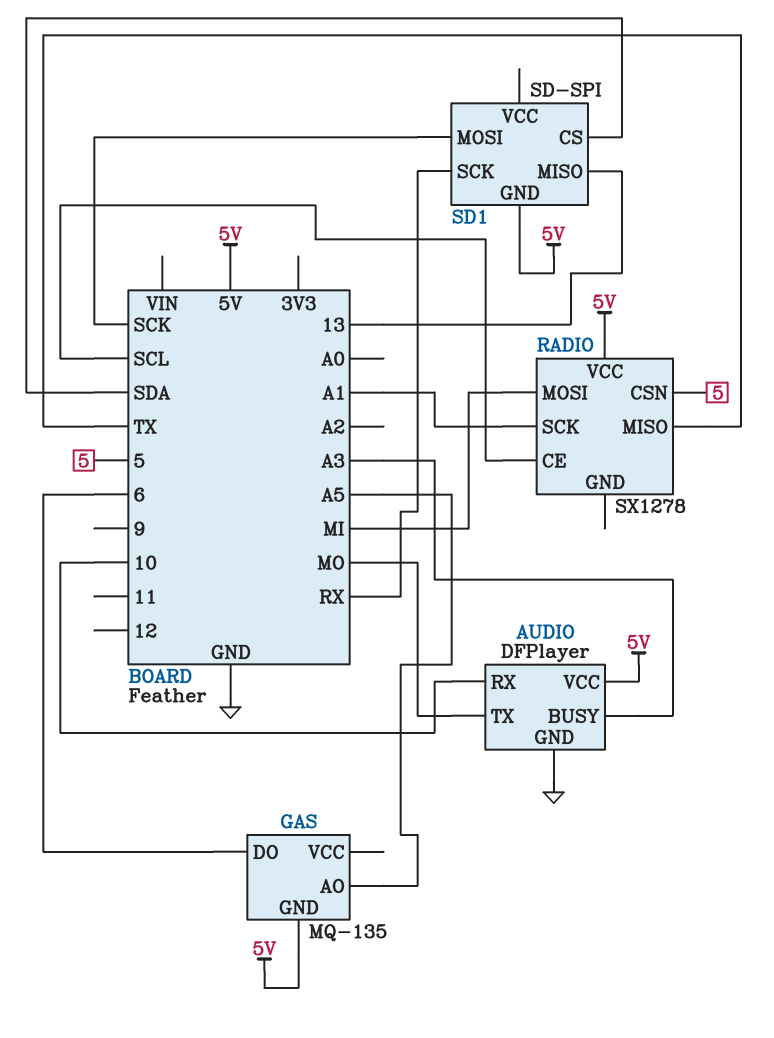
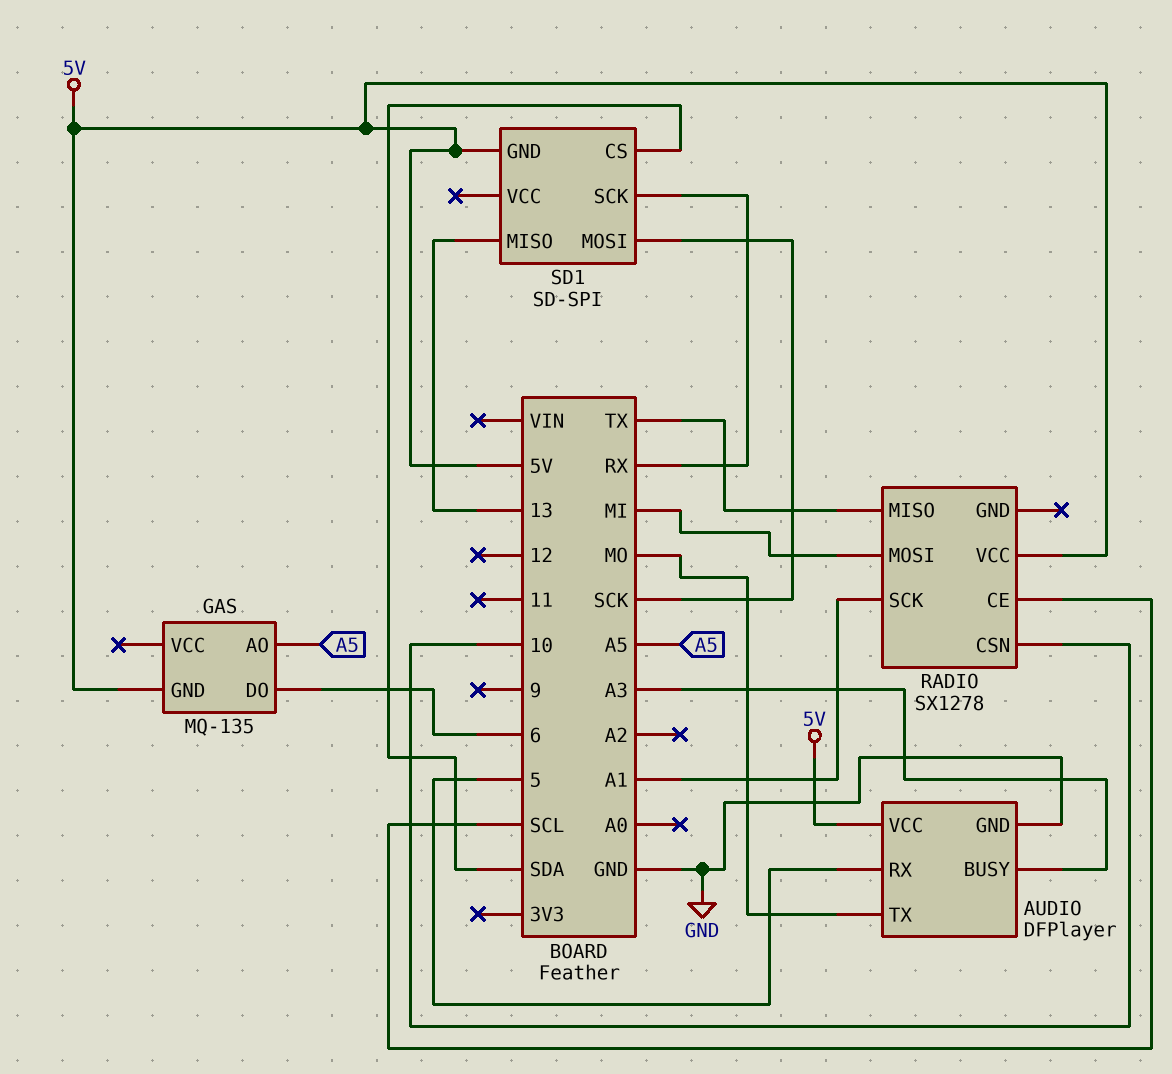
AUDIO pin RX: 10 -> 5
RADIO pin CSN: 5 -> 10

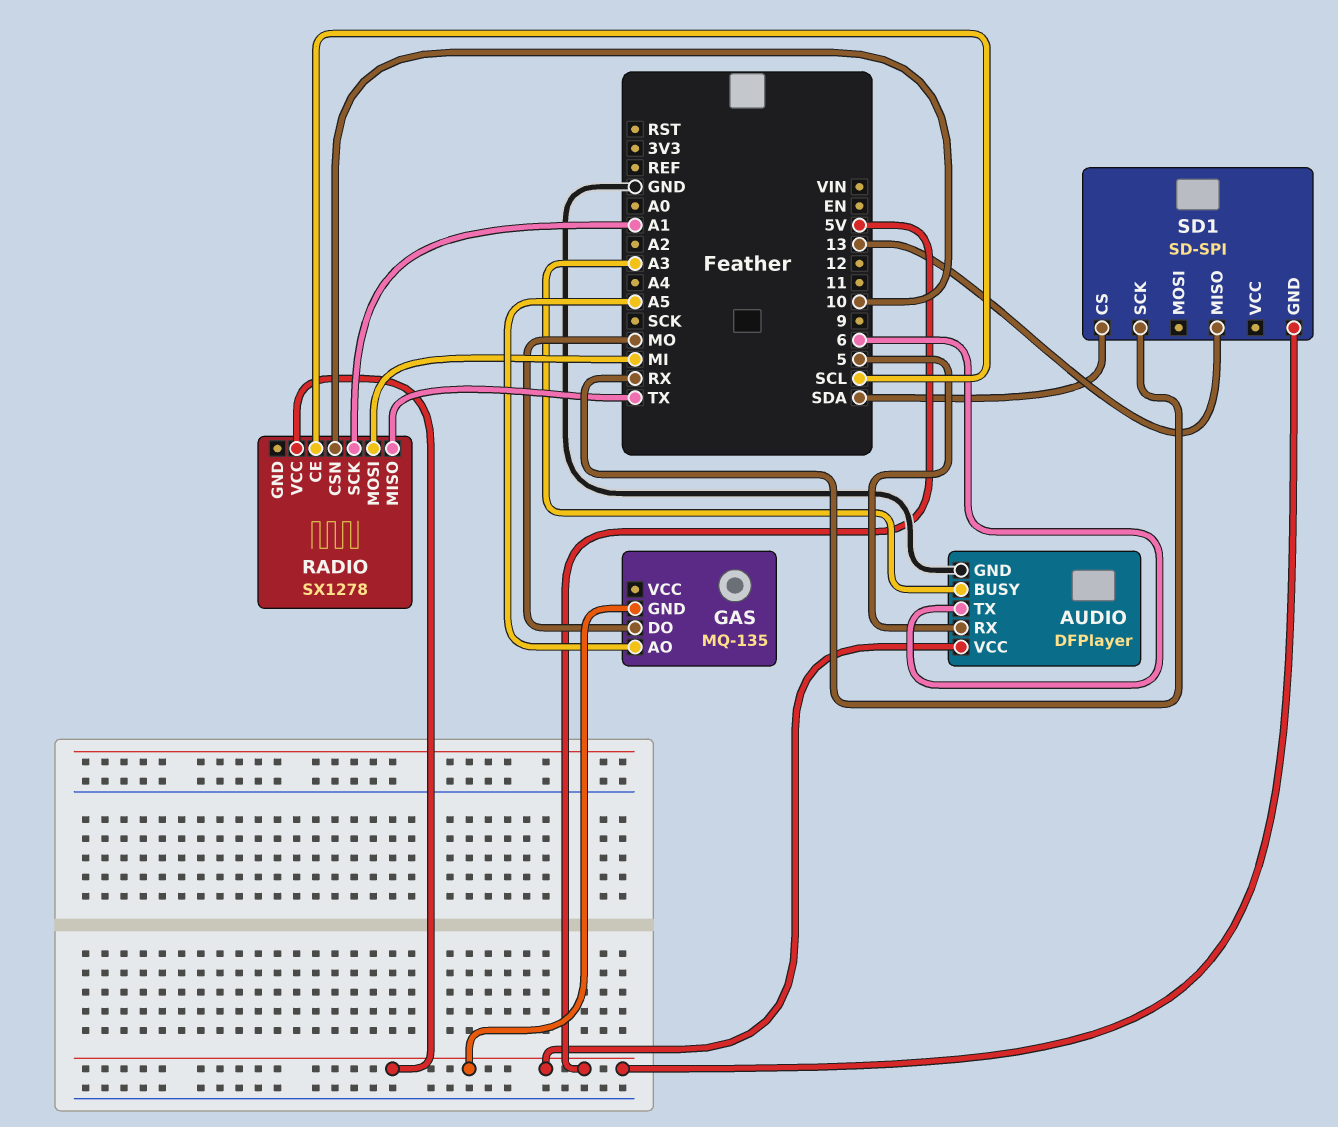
AUDIO pin TX: MO -> 6
GAS pin DO: 6 -> MO
SD1 pin MOSI: SCK -> none

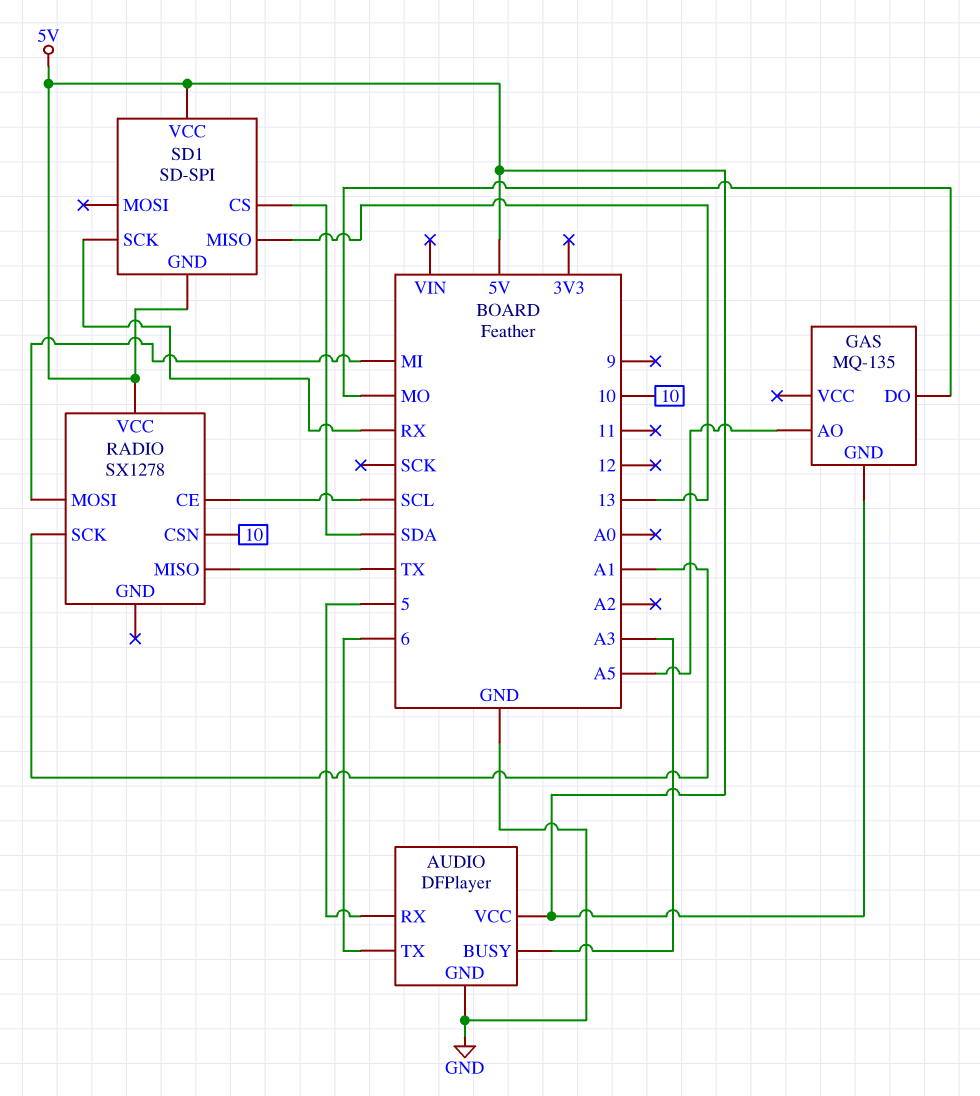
SD1 pin VCC: none -> 5V

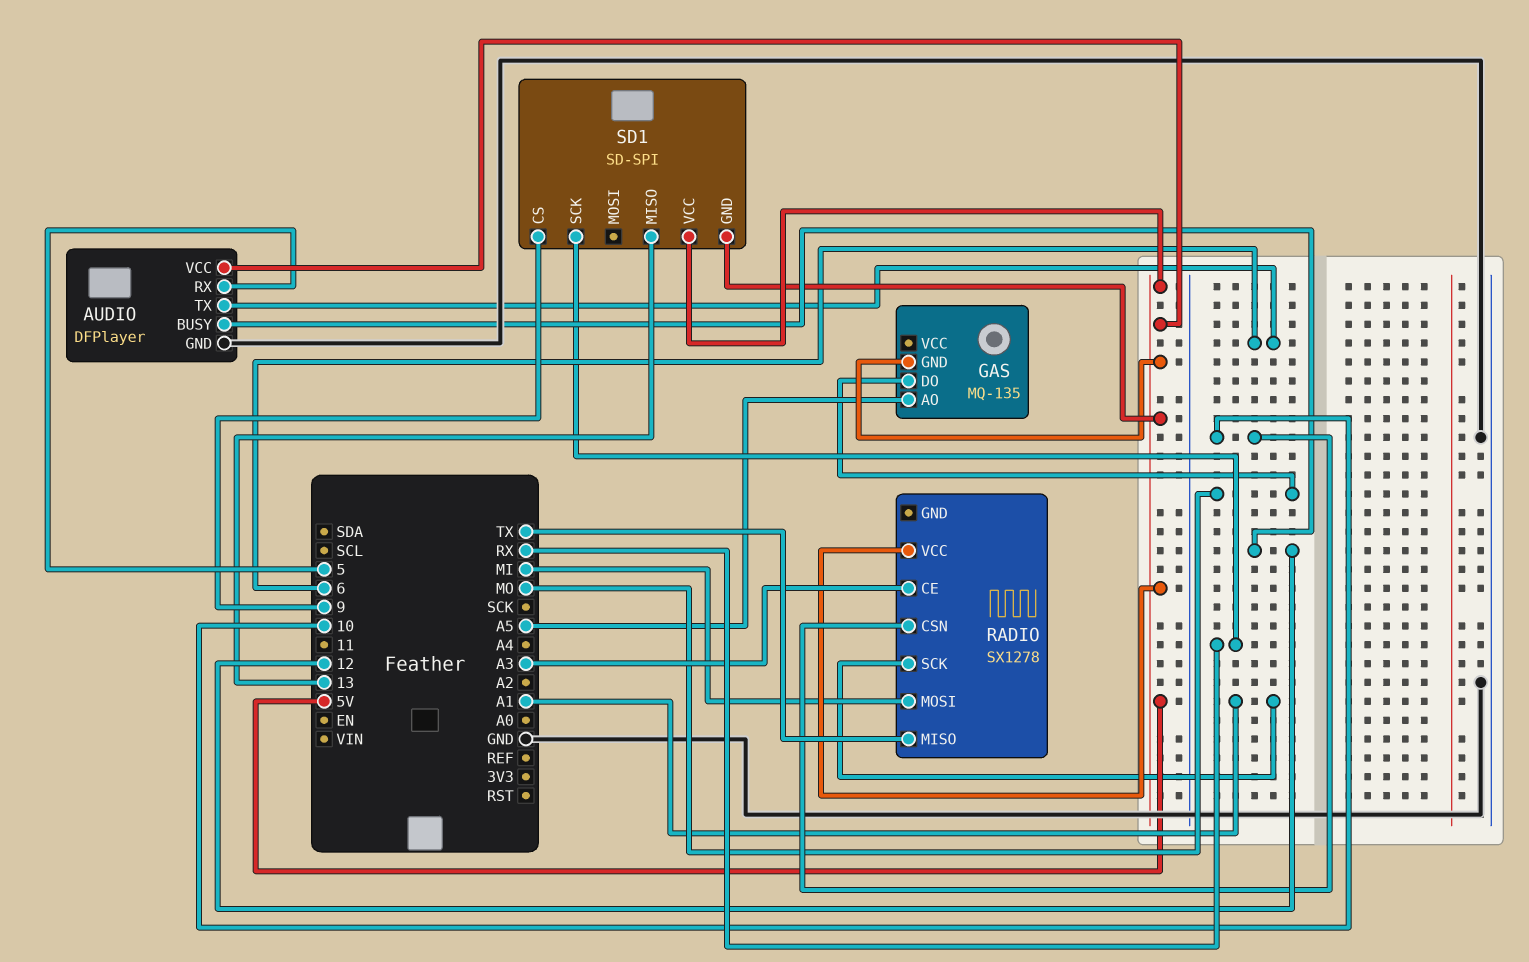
AUDIO pin BUSY: A3 -> 12
RADIO pin CE: SCL -> A3
SD1 pin CS: SDA -> 9

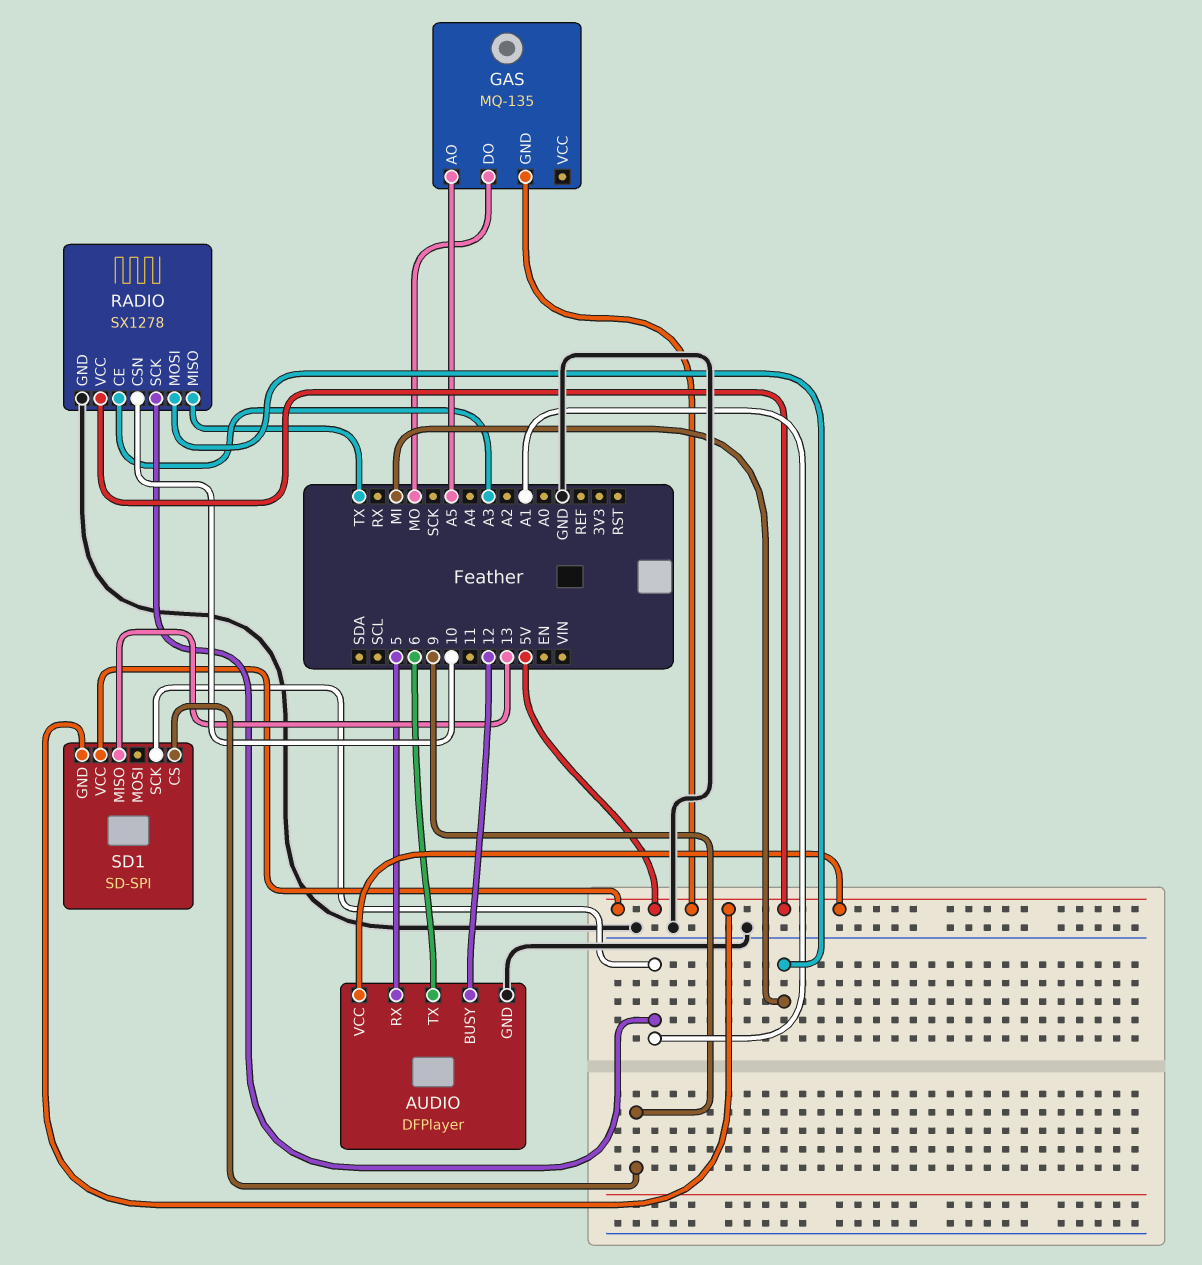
RADIO pin GND: none -> GND
SD1 pin SCK: RX -> A1

